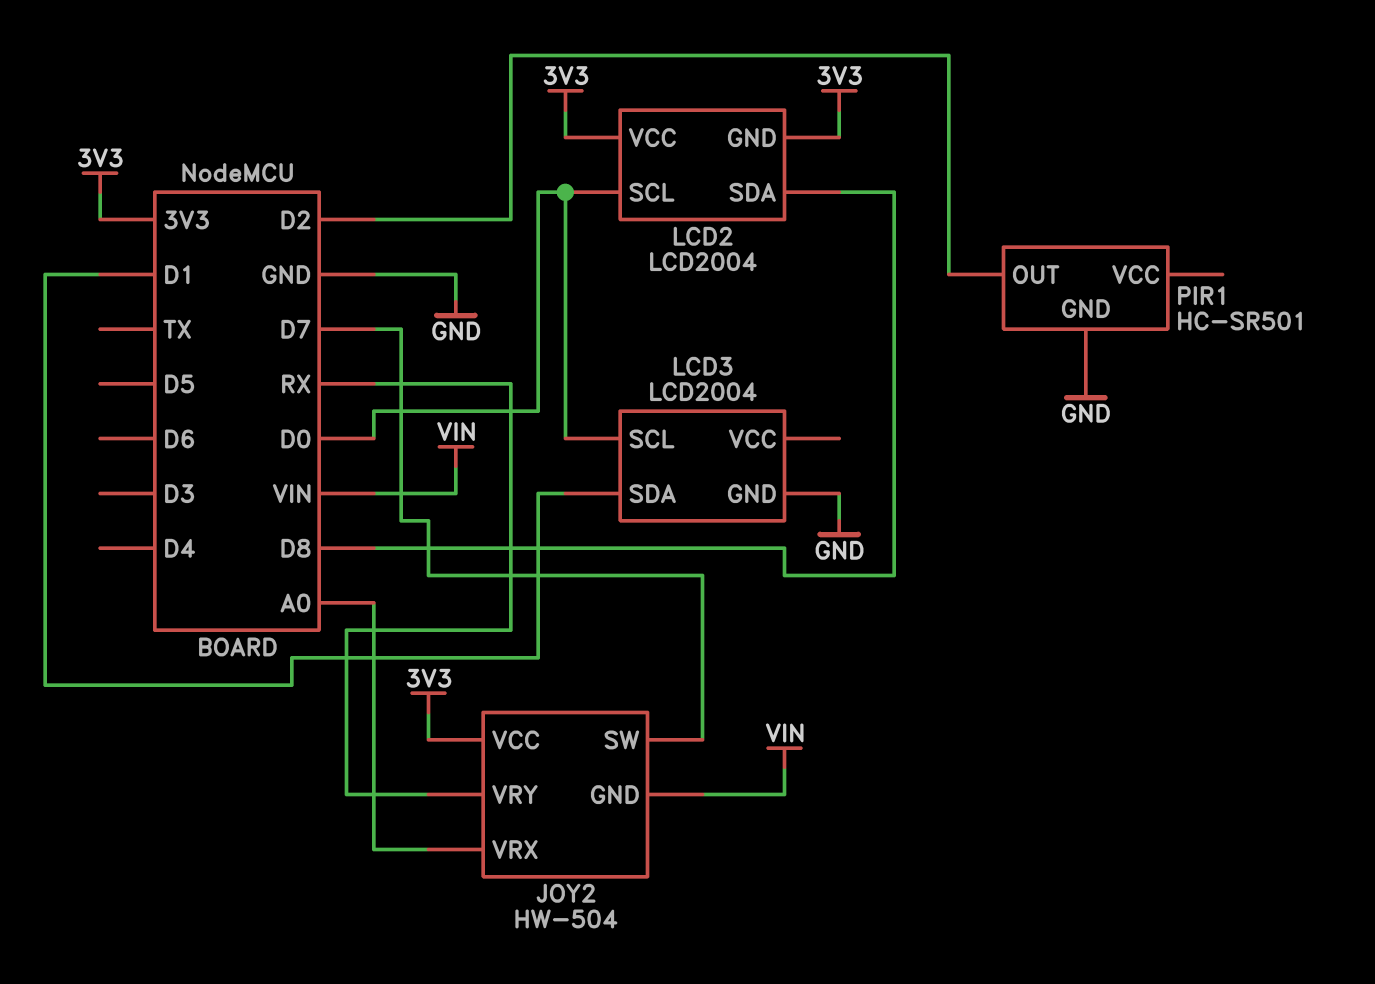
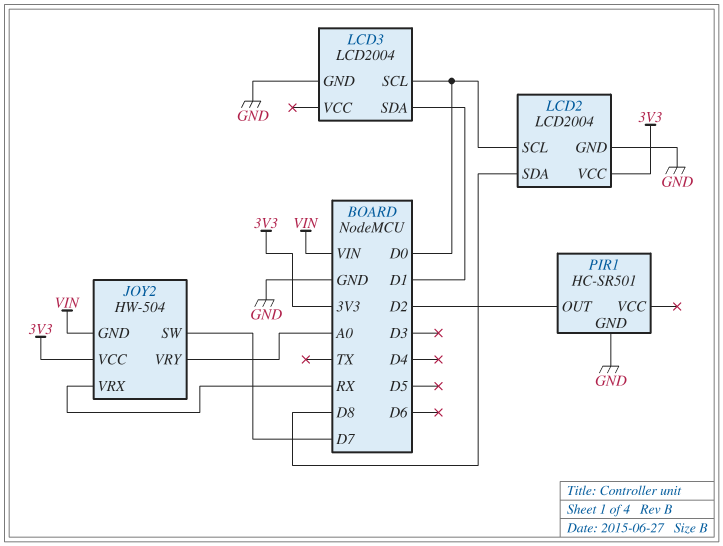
JOY2 pin VRX: A0 -> RX
JOY2 pin VRY: RX -> A0
LCD2 pin GND: 3V3 -> GND

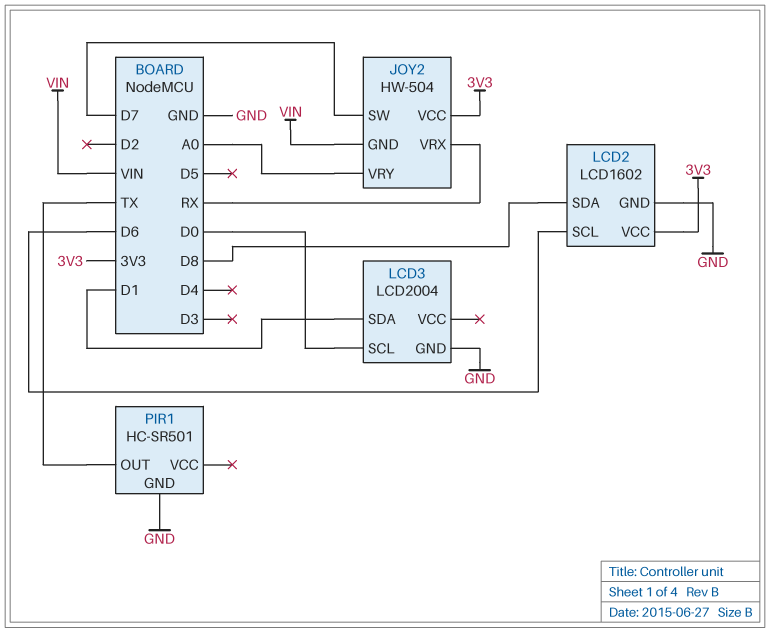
LCD2: LCD2004 -> LCD1602
LCD2 pin SCL: D0 -> D6
PIR1 pin OUT: D2 -> TX

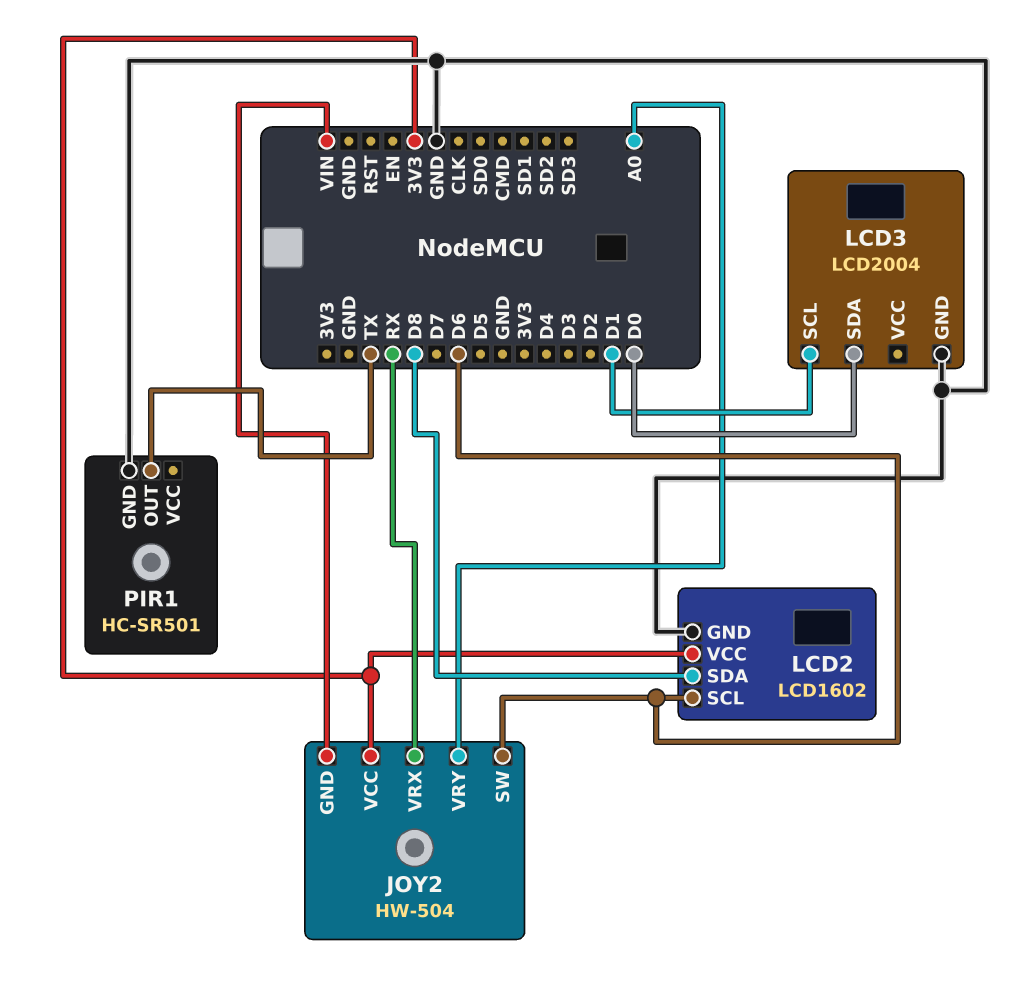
JOY2 pin SW: D7 -> D6
LCD3 pin SCL: D0 -> D1
LCD3 pin SDA: D1 -> D0

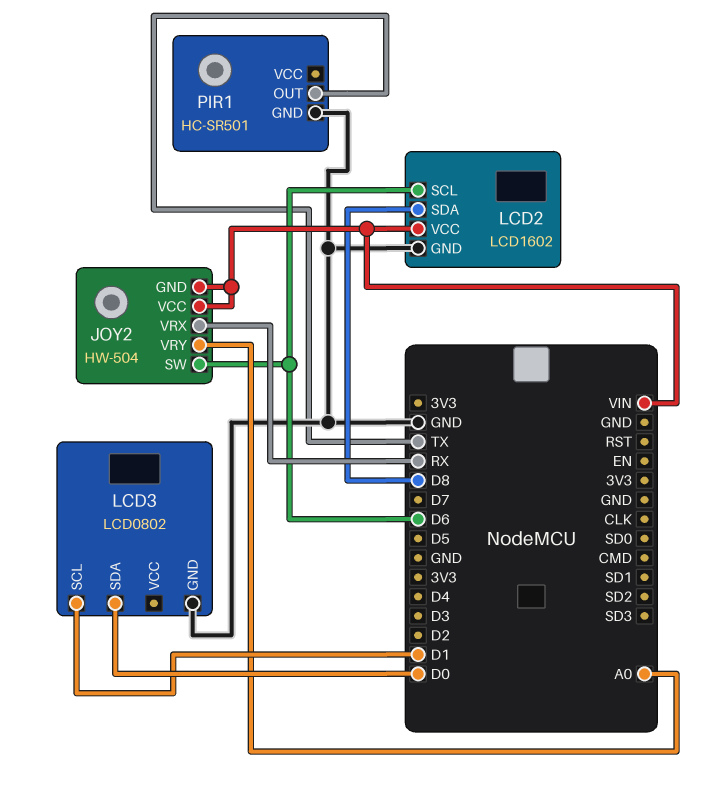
JOY2 pin VCC: 3V3 -> VIN
LCD2 pin VCC: 3V3 -> VIN
LCD3: LCD2004 -> LCD0802

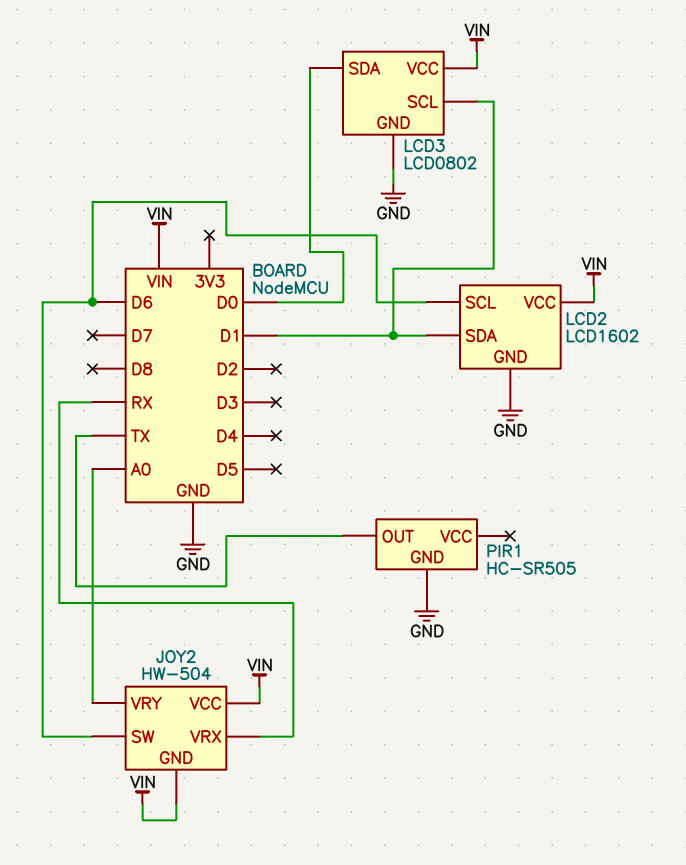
LCD2 pin SDA: D8 -> D1
LCD3 pin VCC: none -> VIN
PIR1: HC-SR501 -> HC-SR505

